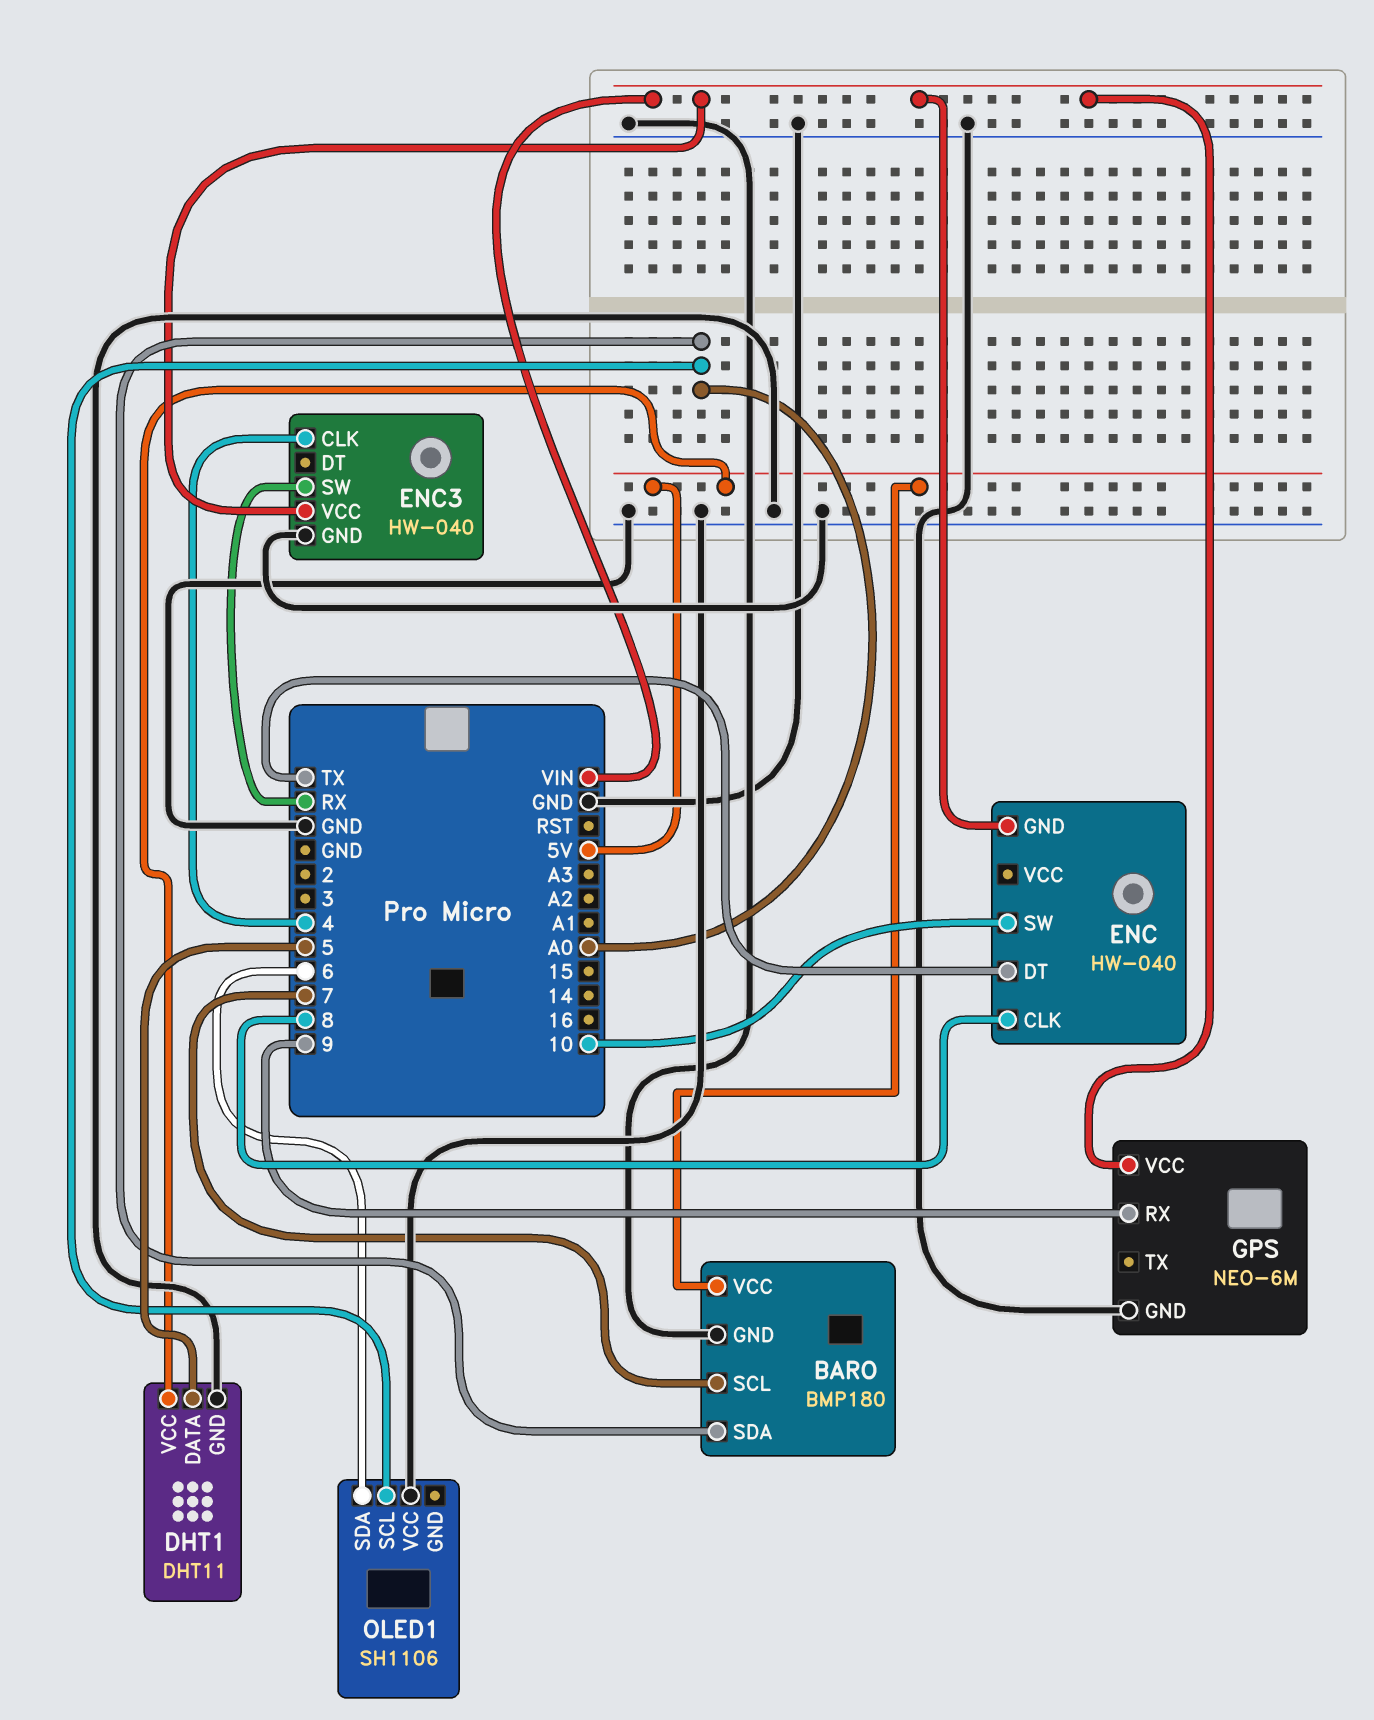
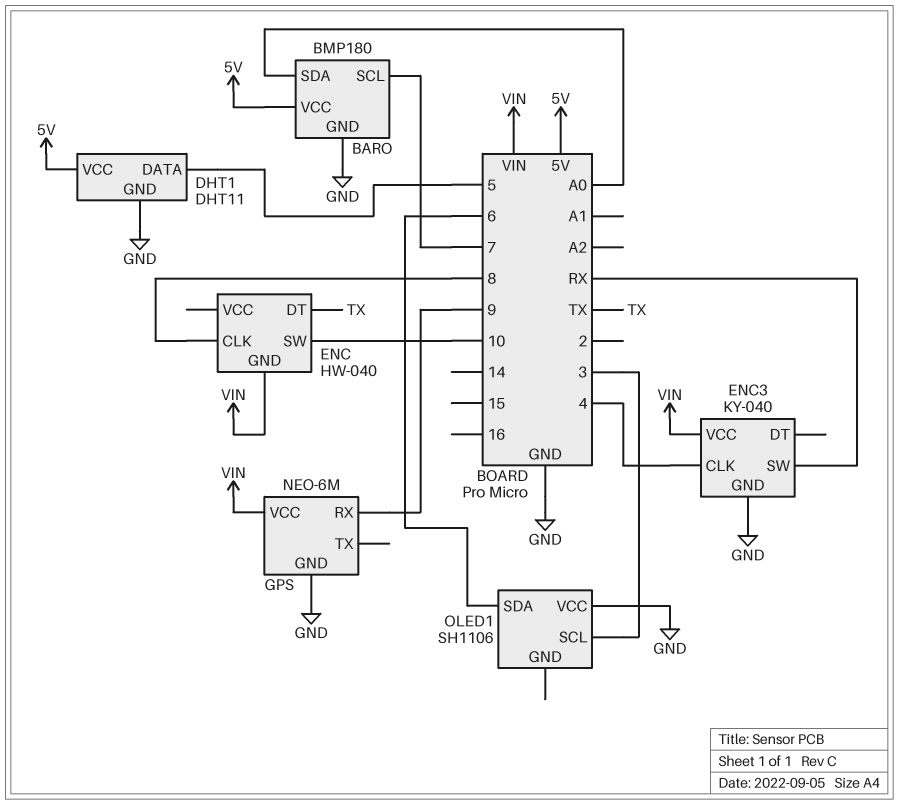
ENC3: HW-040 -> KY-040
OLED1 pin SCL: A0 -> 3

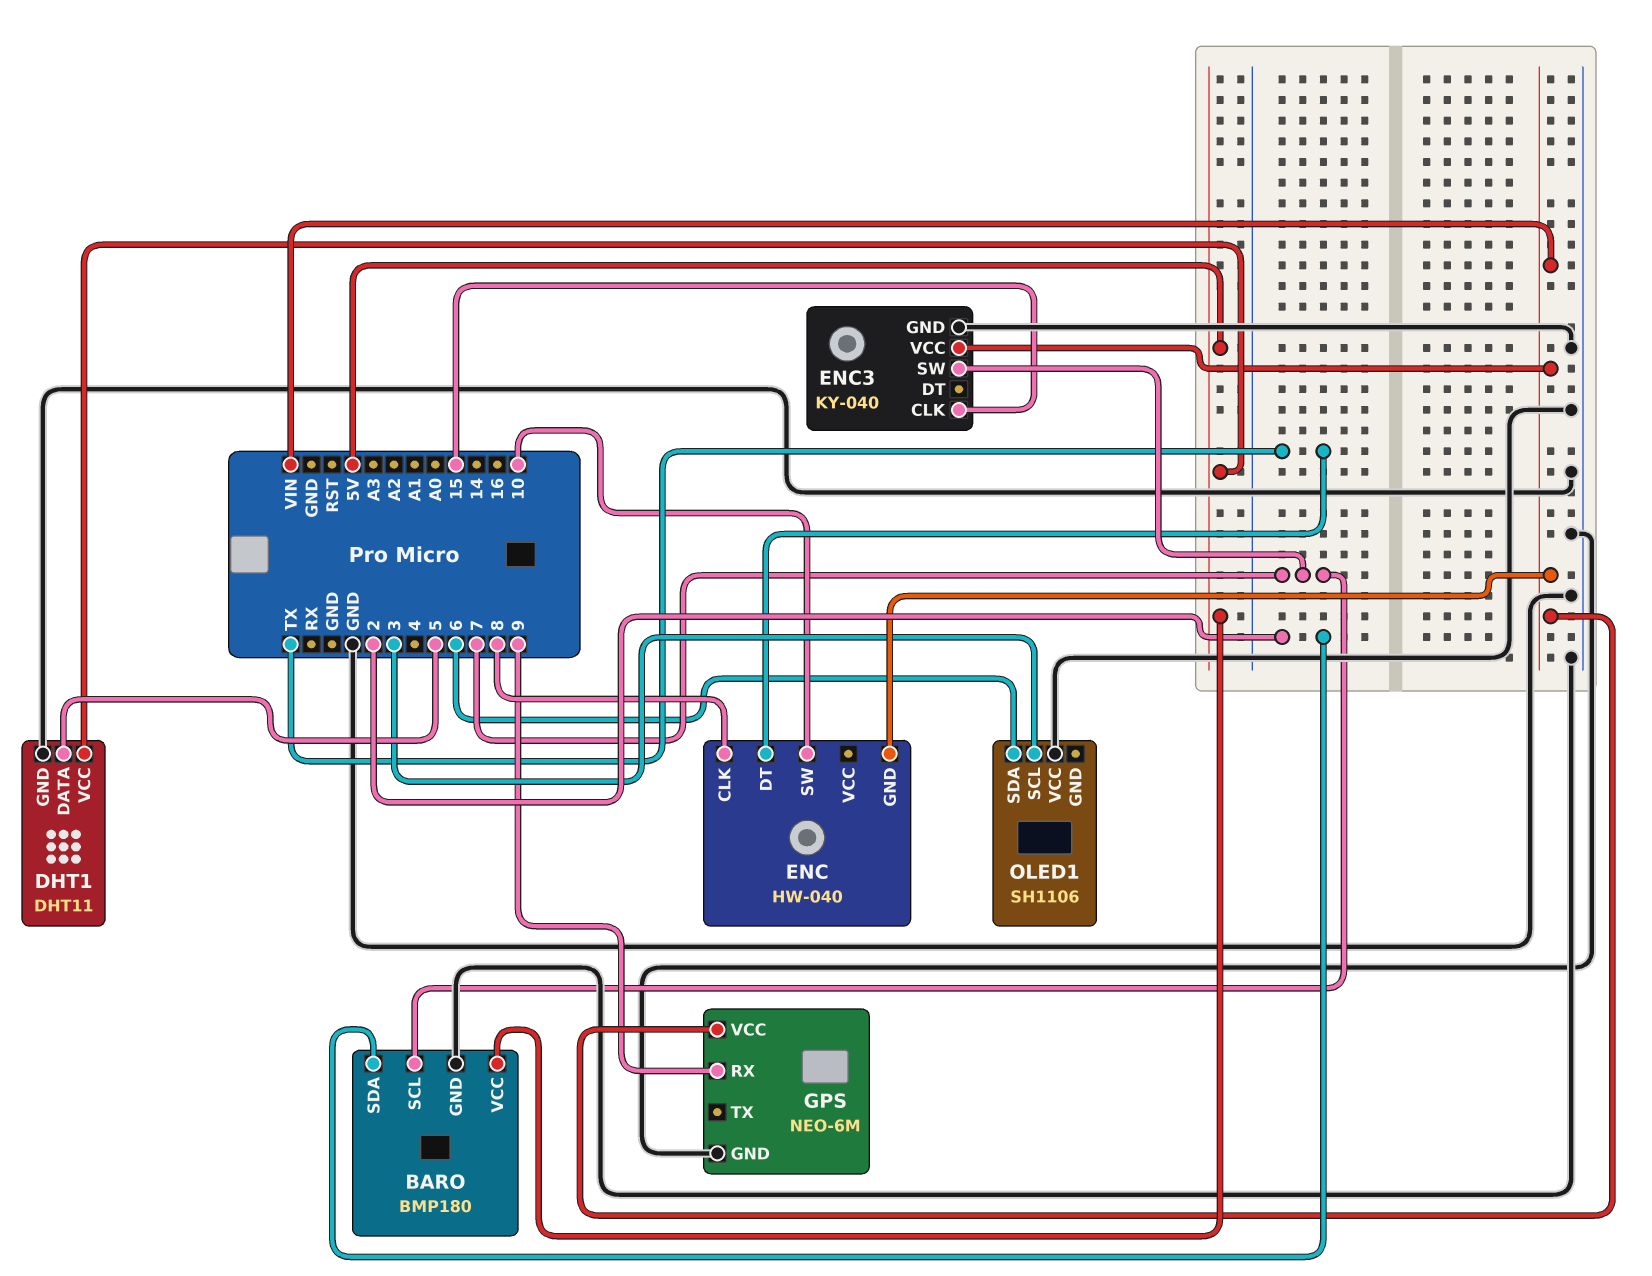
BARO pin SDA: A0 -> 2
ENC3 pin CLK: 4 -> 15
ENC3 pin SW: RX -> 7

